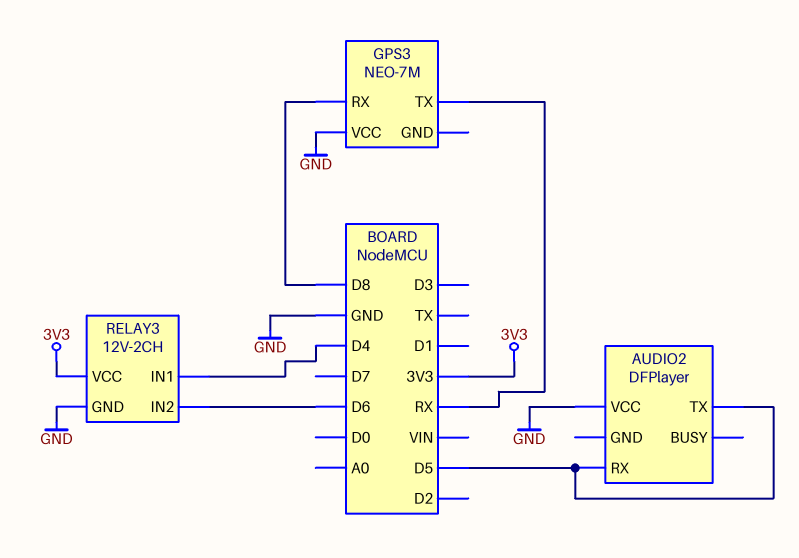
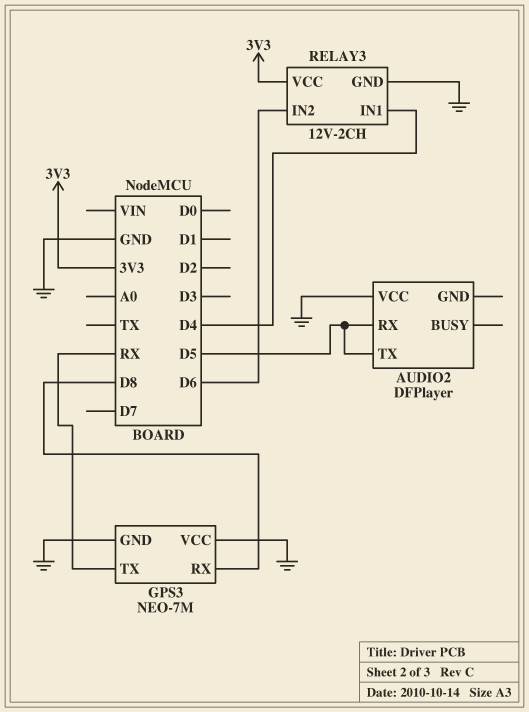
GPS3 pin GND: none -> GND

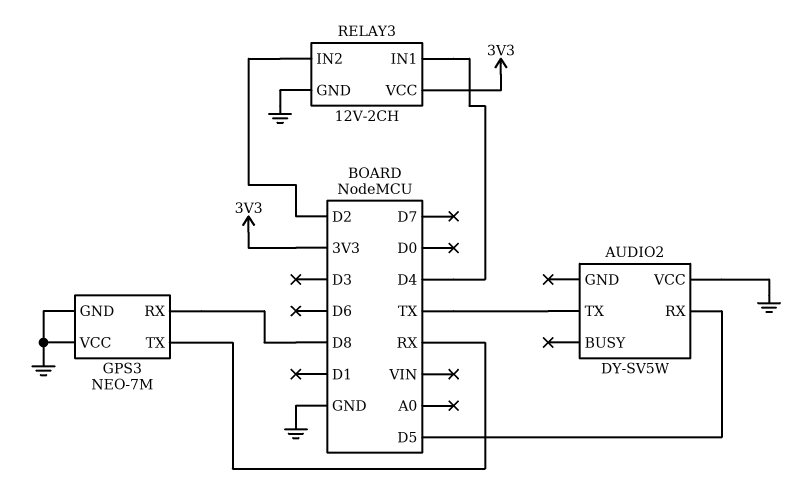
AUDIO2: DFPlayer -> DY-SV5W
AUDIO2 pin TX: D5 -> TX
RELAY3 pin IN2: D6 -> D2

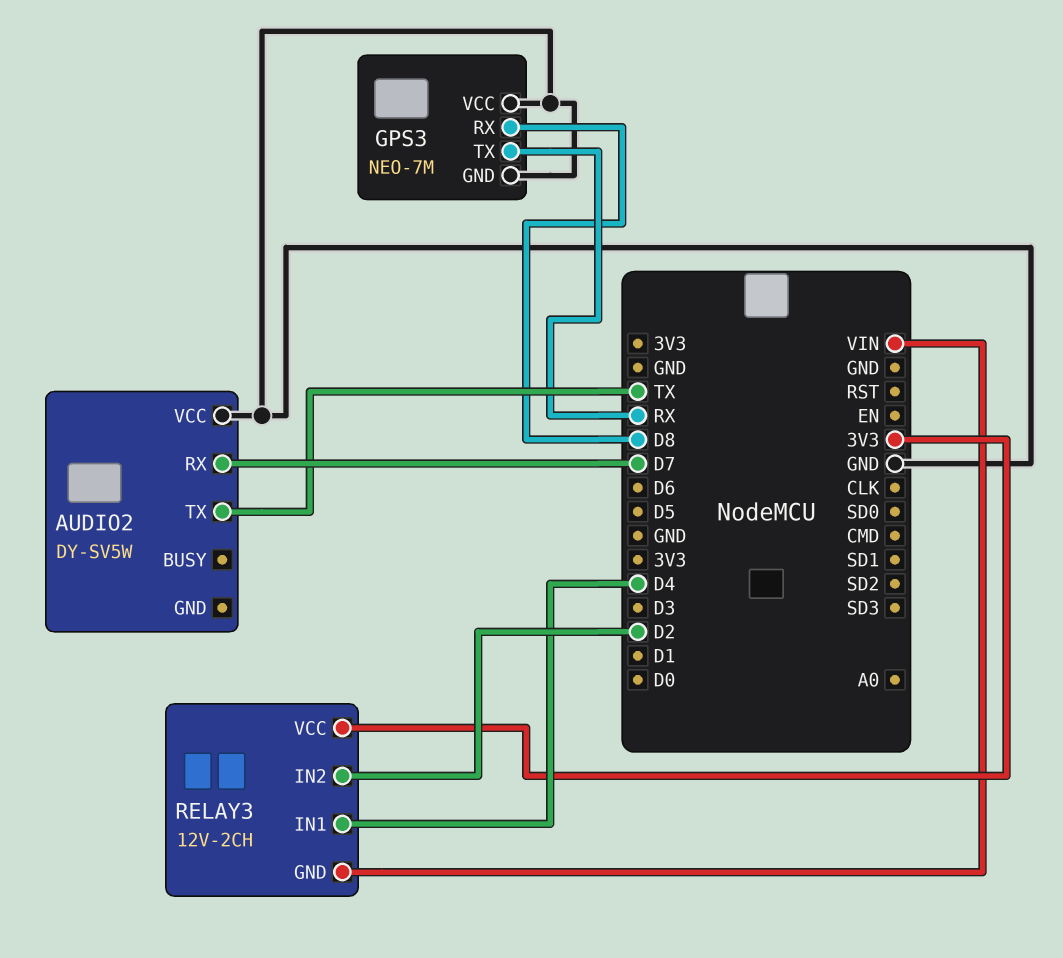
AUDIO2 pin RX: D5 -> D7
RELAY3 pin GND: GND -> VIN

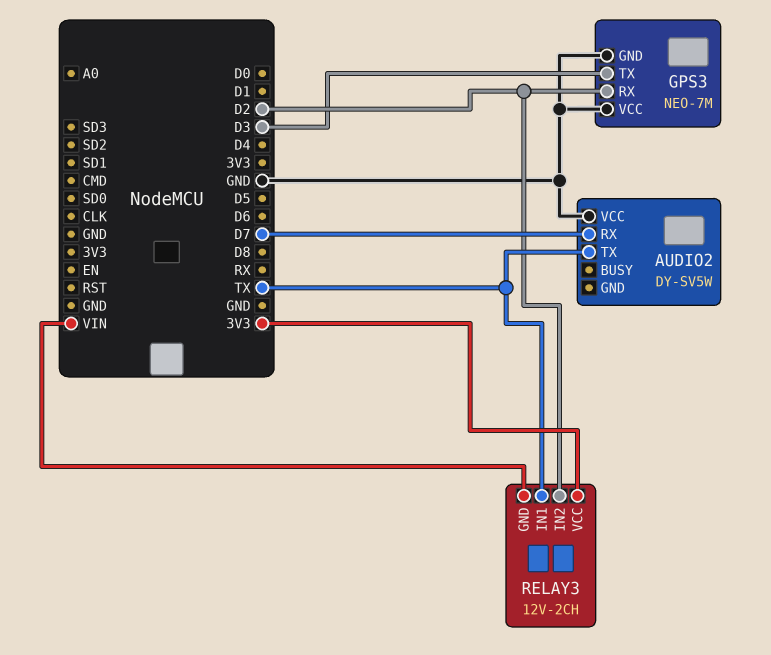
GPS3 pin RX: D8 -> D2
GPS3 pin TX: RX -> D3
RELAY3 pin IN1: D4 -> TX

